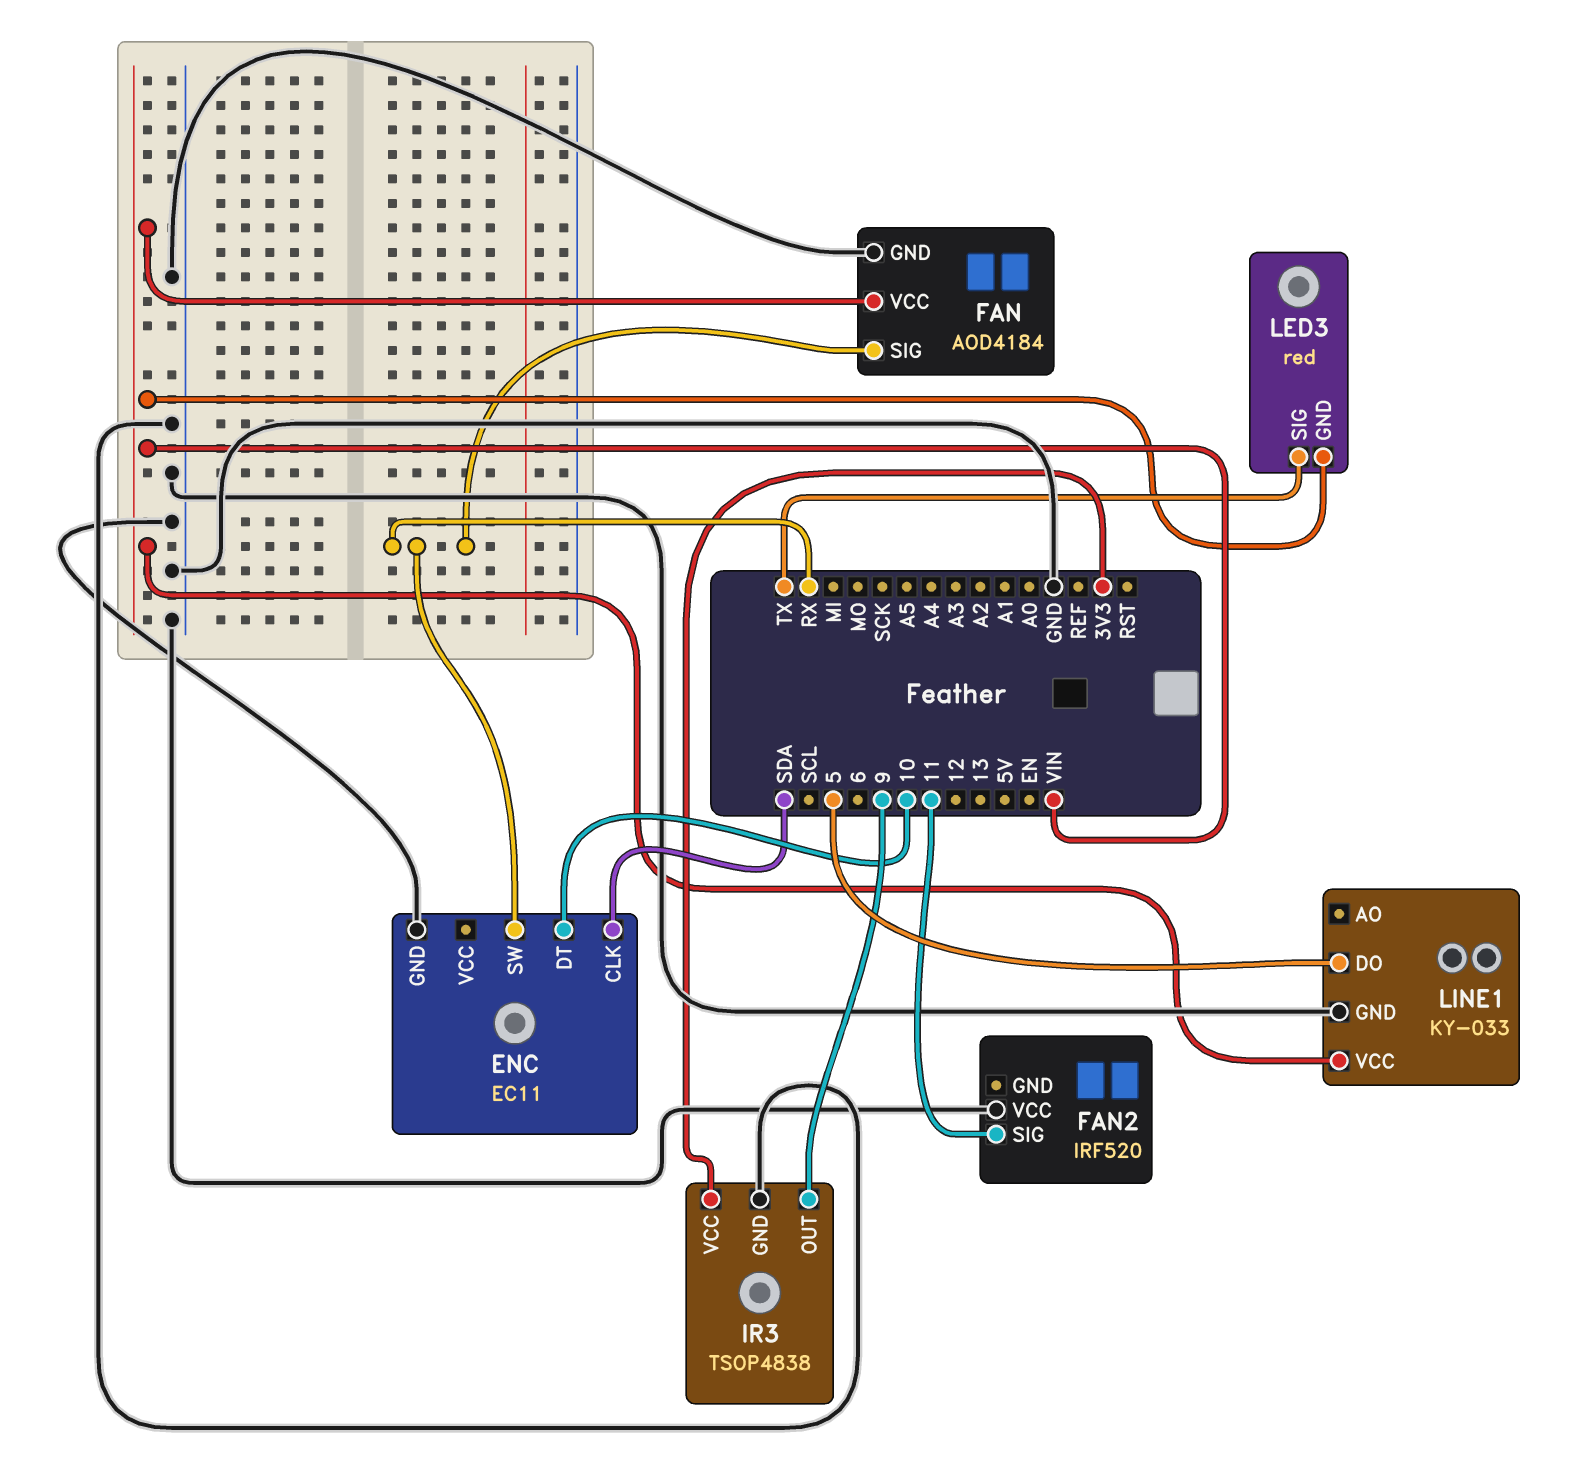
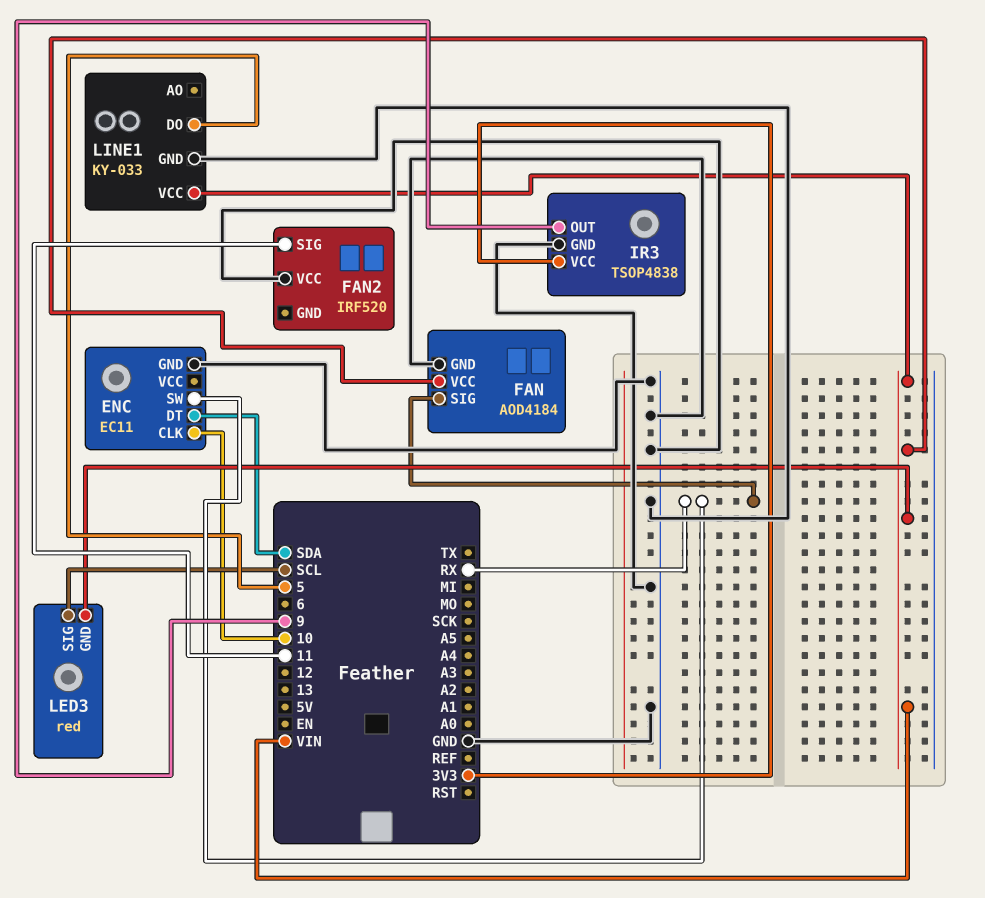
ENC pin CLK: SDA -> 10
ENC pin DT: 10 -> SDA
LED3 pin SIG: TX -> SCL

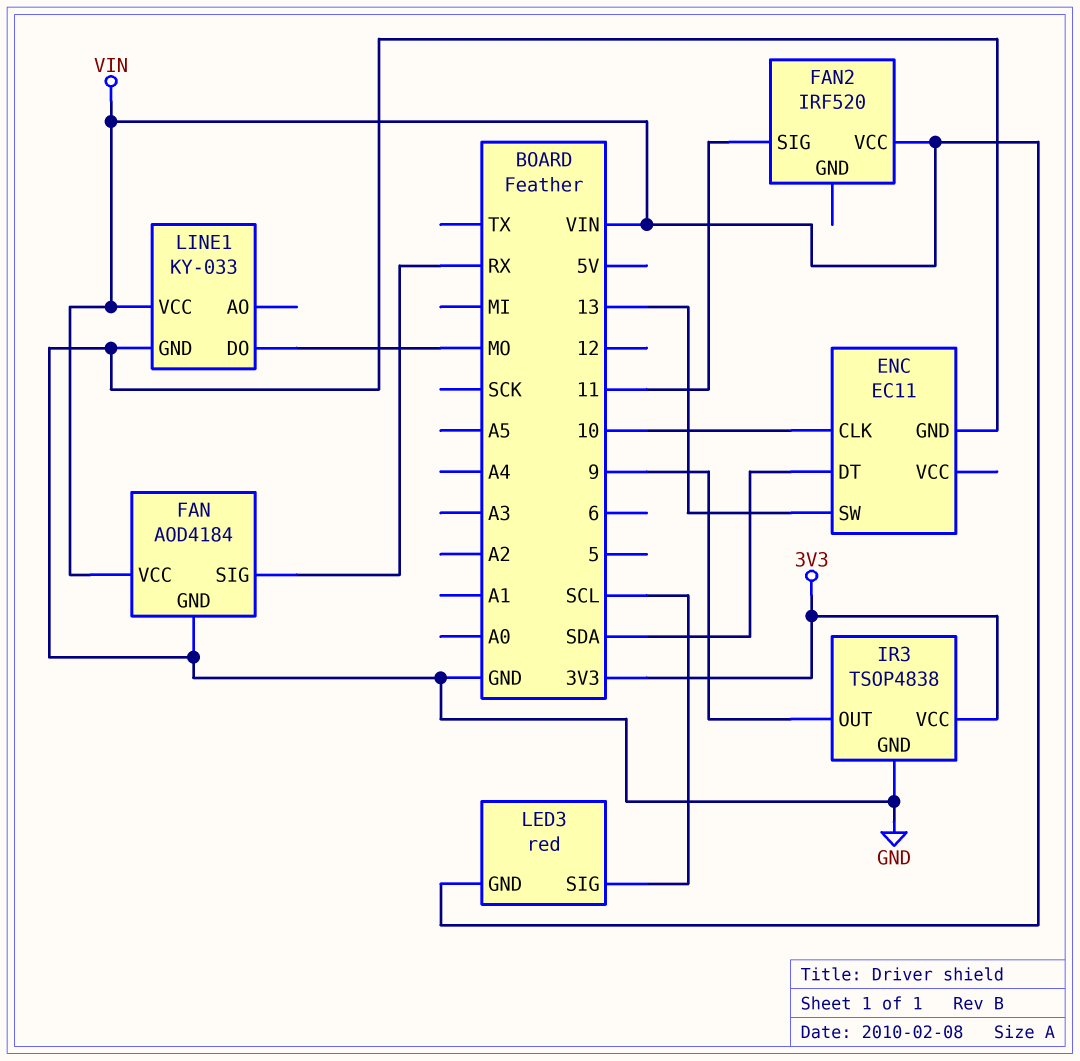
ENC pin SW: RX -> 13
FAN2 pin VCC: GND -> VIN
LINE1 pin DO: 5 -> MO

